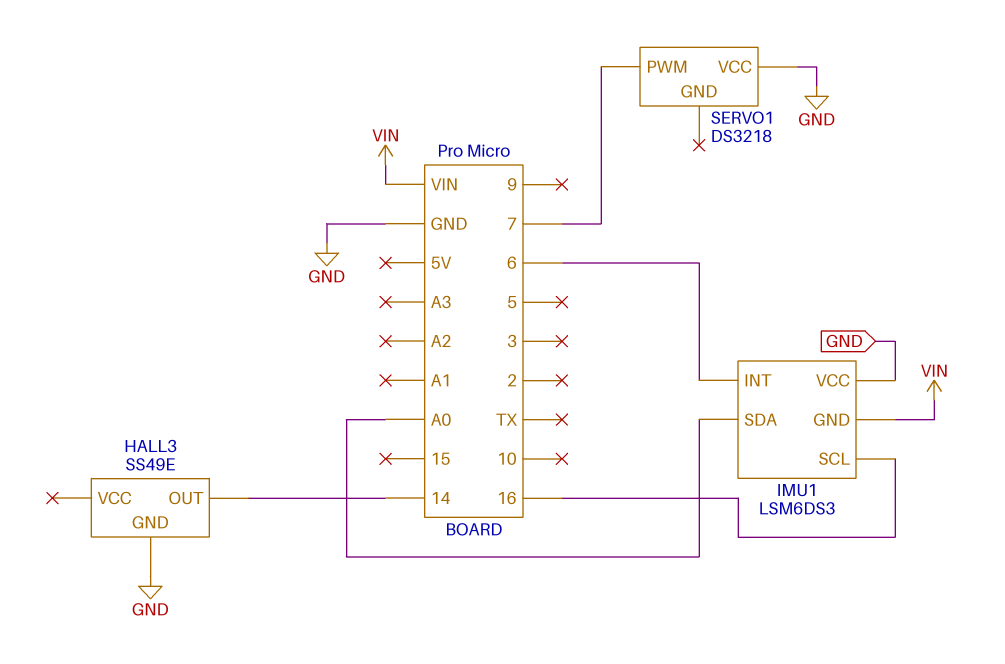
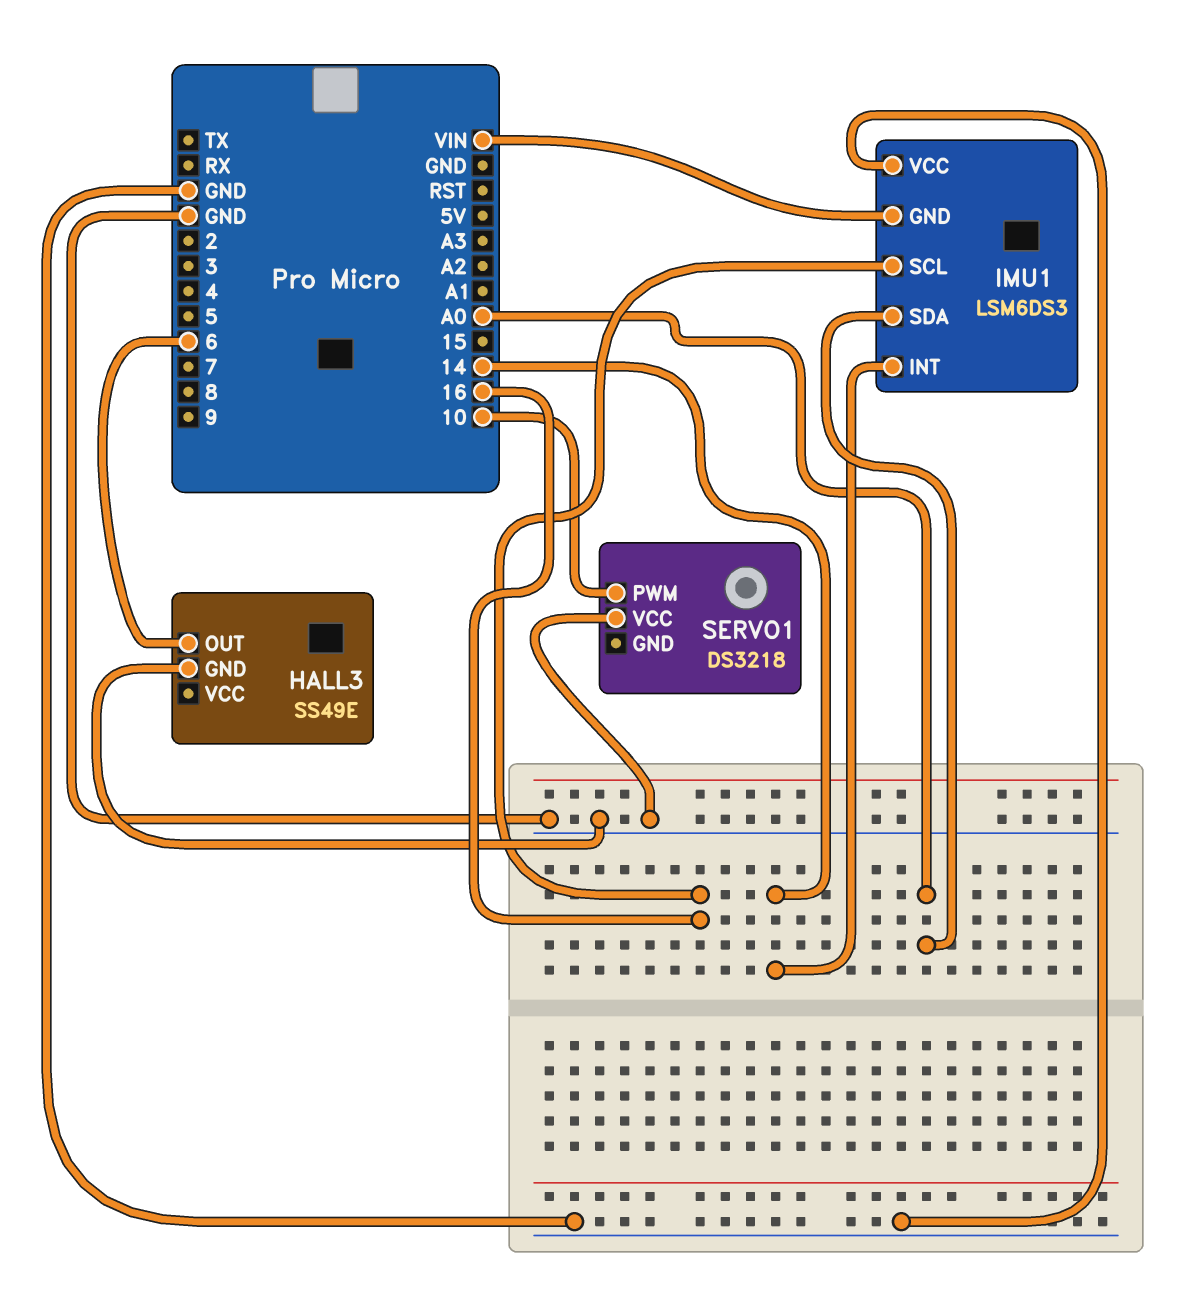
HALL3 pin OUT: 14 -> 6
IMU1 pin INT: 6 -> 14
SERVO1 pin PWM: 7 -> 10

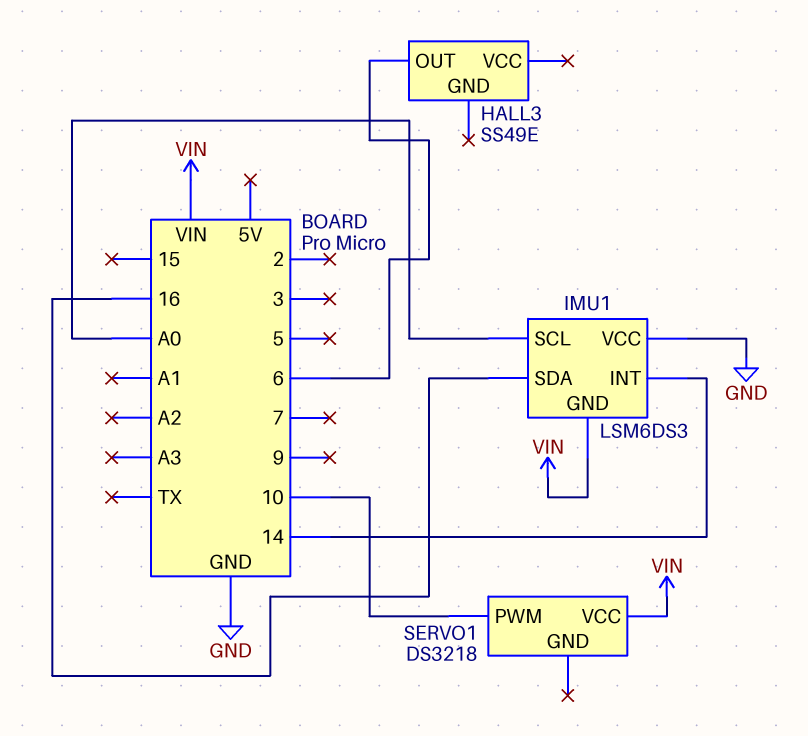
HALL3 pin GND: GND -> none
IMU1 pin SCL: 16 -> A0
IMU1 pin SDA: A0 -> 16
SERVO1 pin VCC: GND -> VIN

